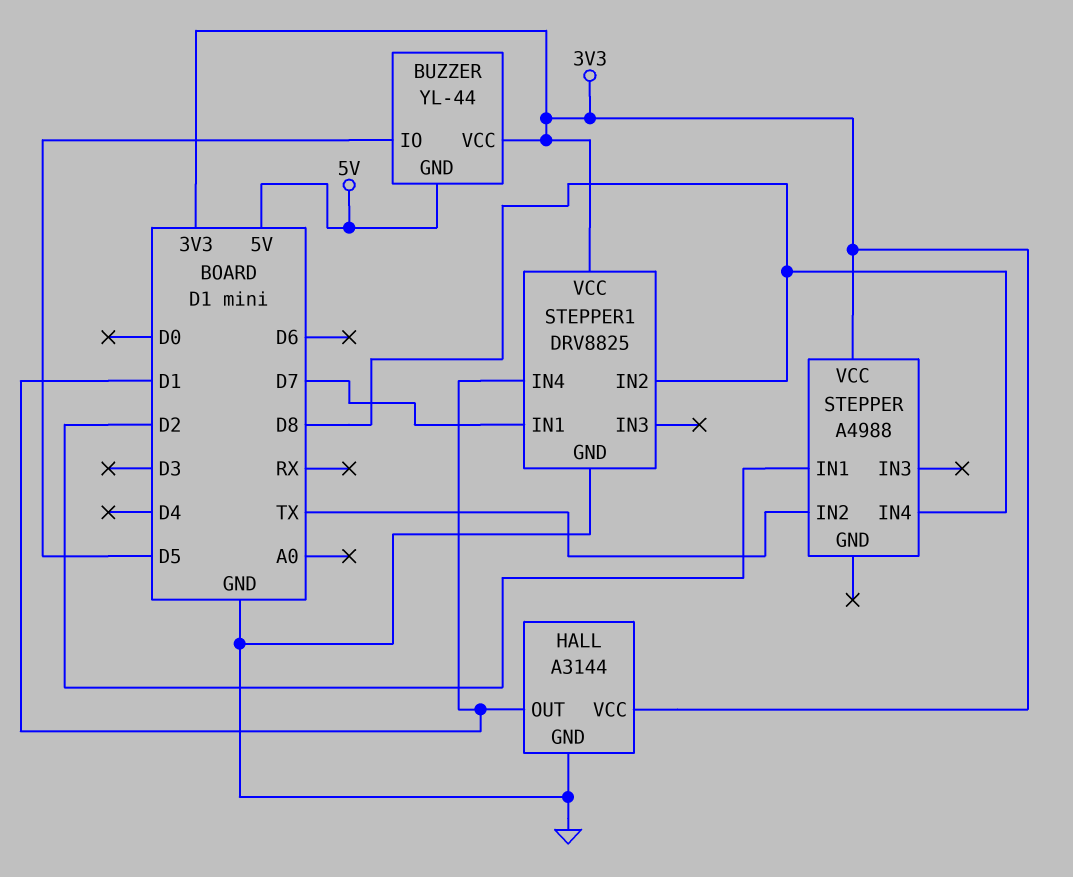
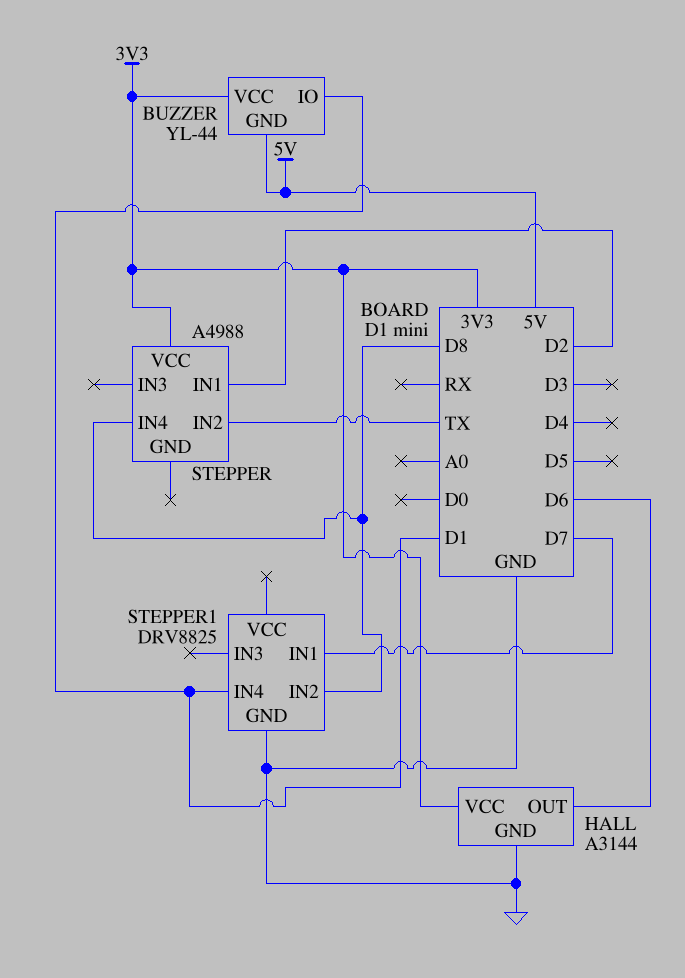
BUZZER pin IO: D5 -> D1
HALL pin OUT: D1 -> D6
STEPPER1 pin VCC: 3V3 -> none

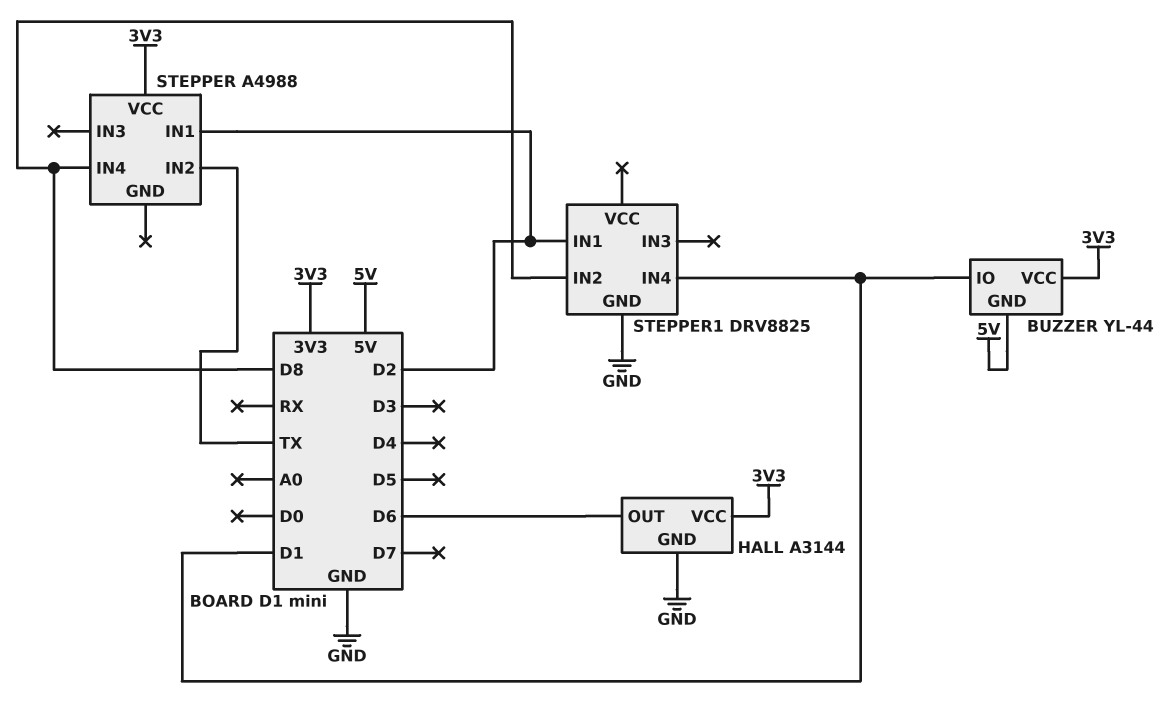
STEPPER1 pin IN1: D7 -> D2

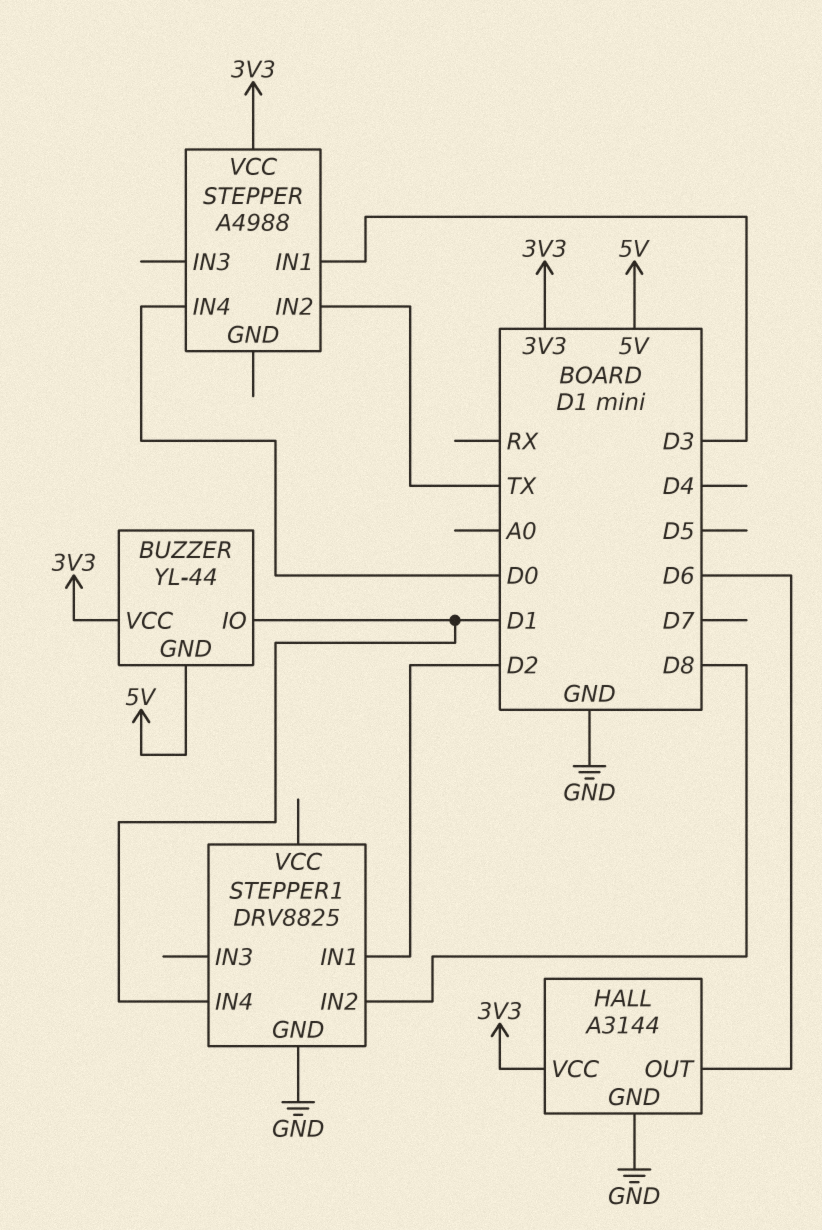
STEPPER pin IN1: D2 -> D3
STEPPER pin IN4: D8 -> D0

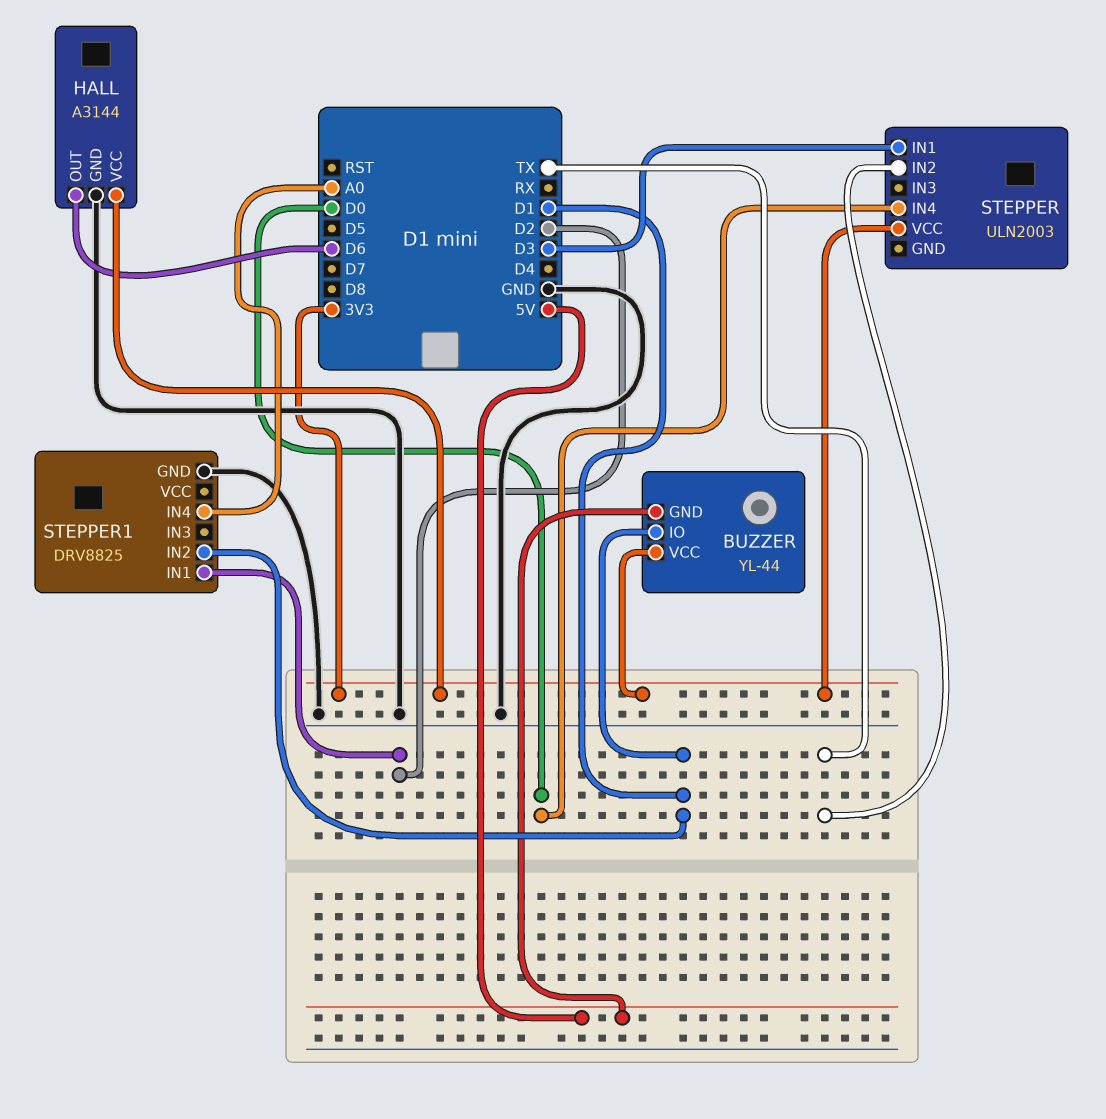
STEPPER: A4988 -> ULN2003
STEPPER1 pin IN2: D8 -> D1
STEPPER1 pin IN4: D1 -> A0

